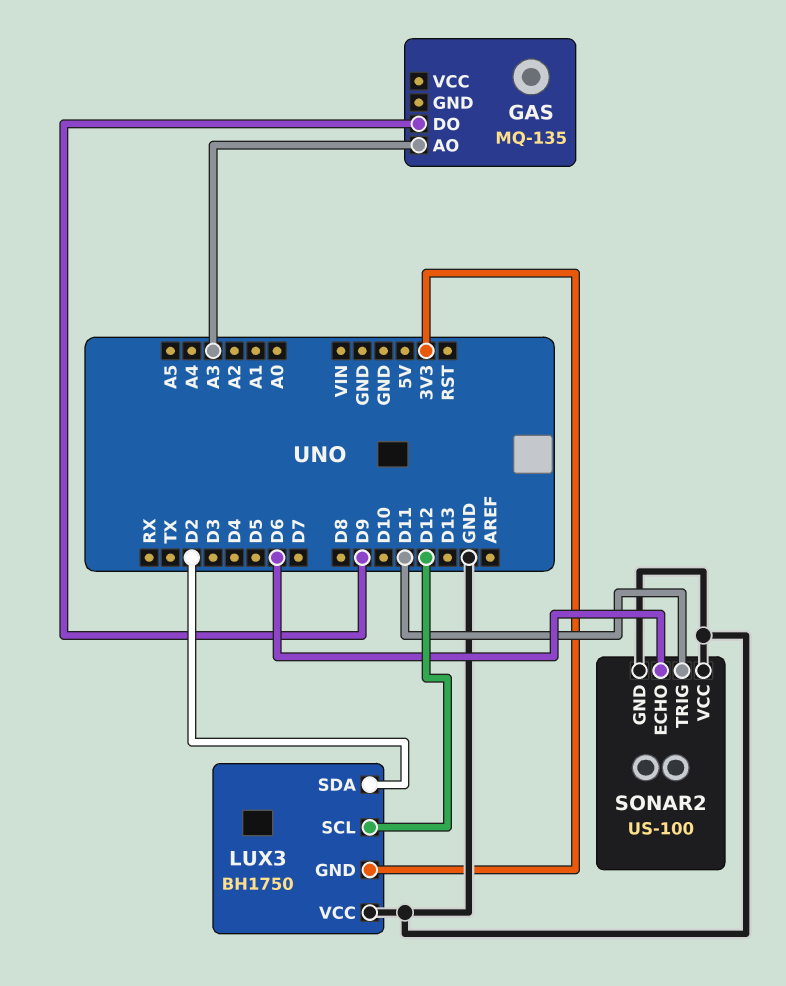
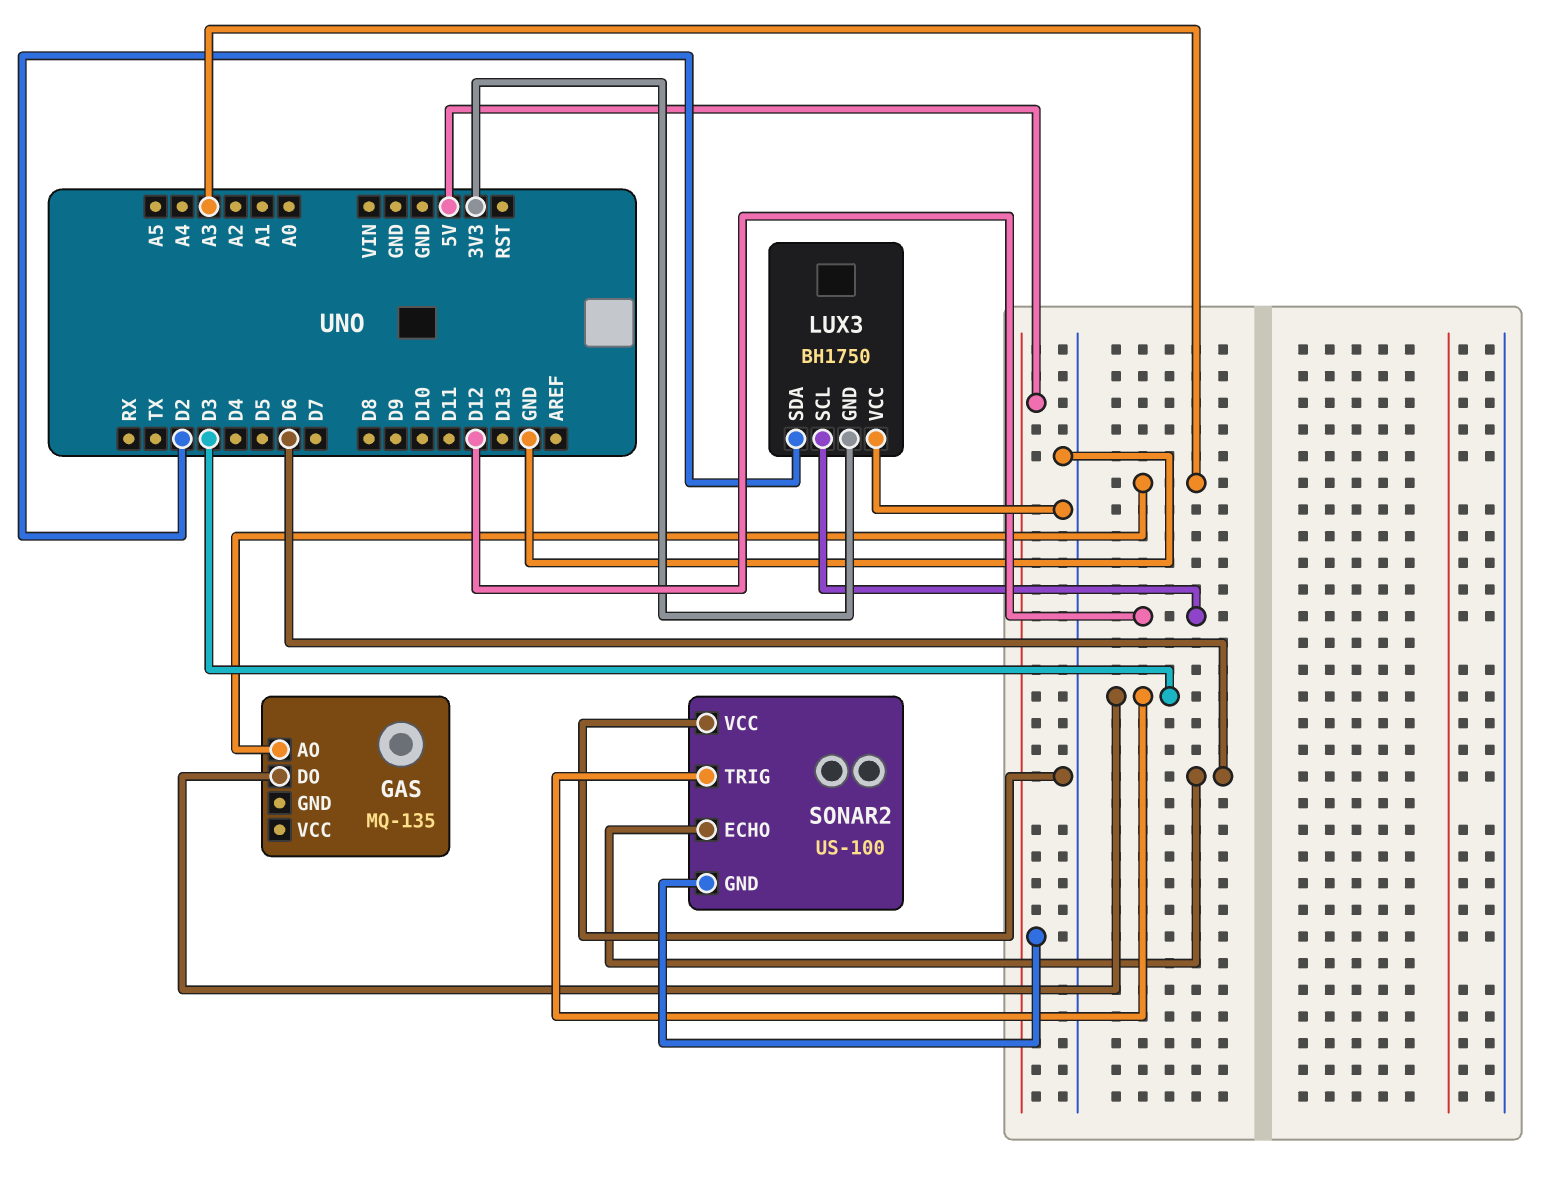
GAS pin DO: D9 -> D3
SONAR2 pin GND: GND -> 5V
SONAR2 pin TRIG: D11 -> D3

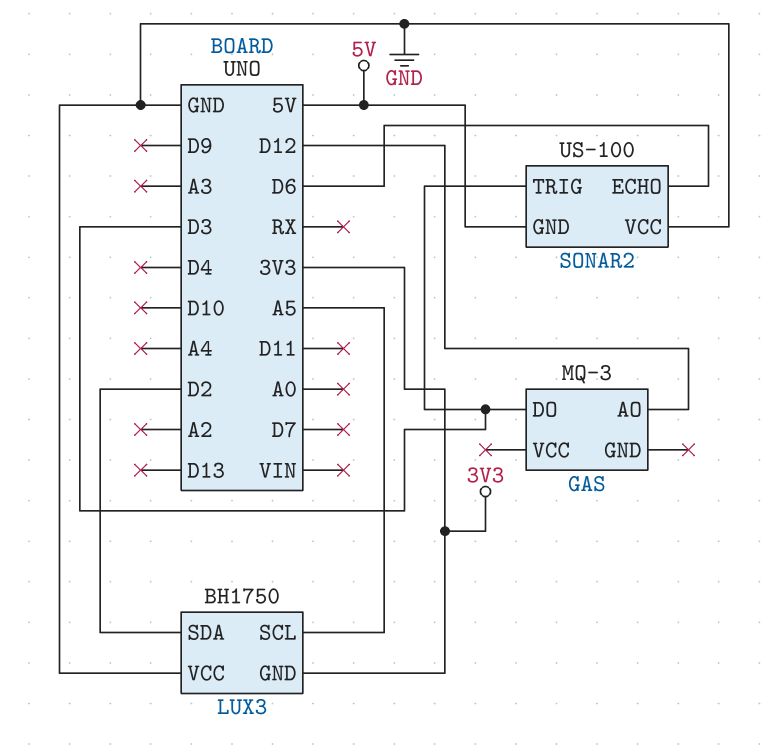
GAS: MQ-135 -> MQ-3
GAS pin AO: A3 -> D12
LUX3 pin SCL: D12 -> A5

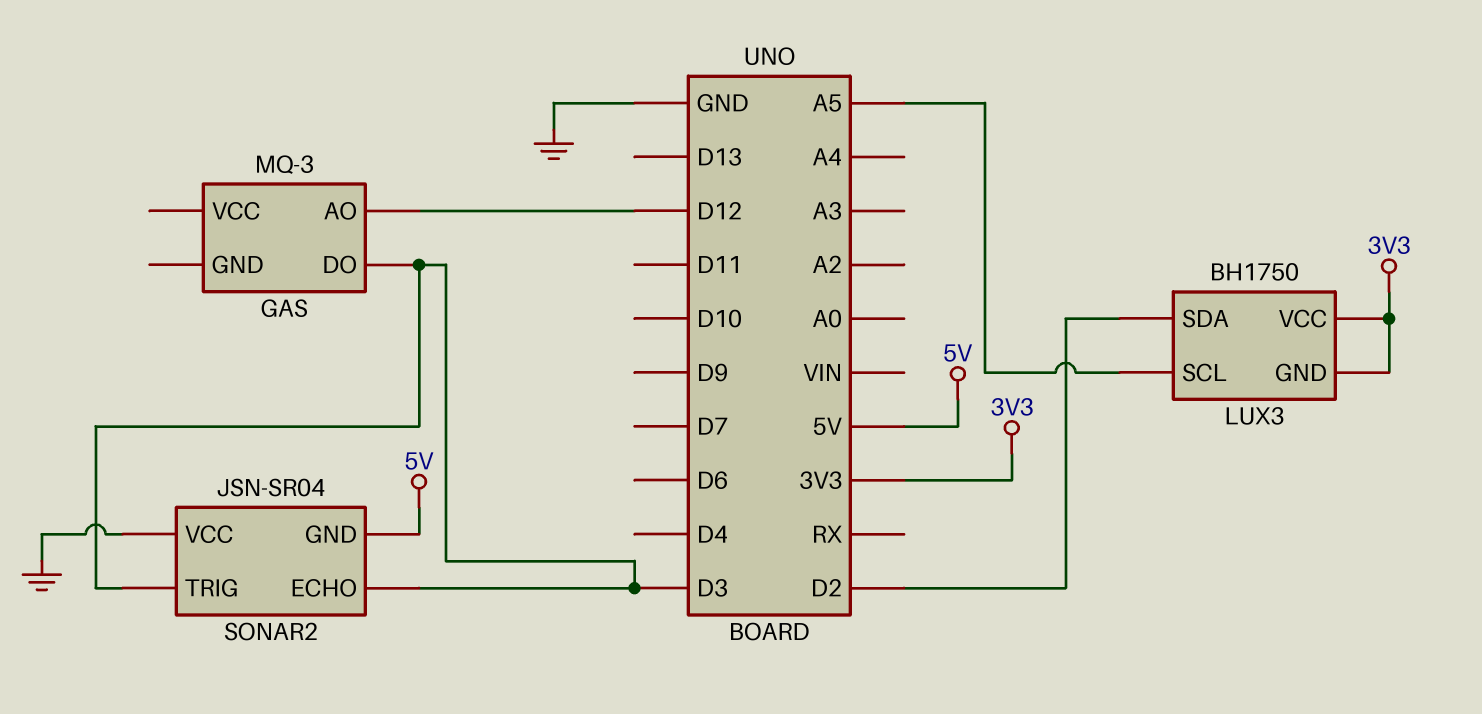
LUX3 pin VCC: GND -> 3V3
SONAR2: US-100 -> JSN-SR04
SONAR2 pin ECHO: D6 -> D3

